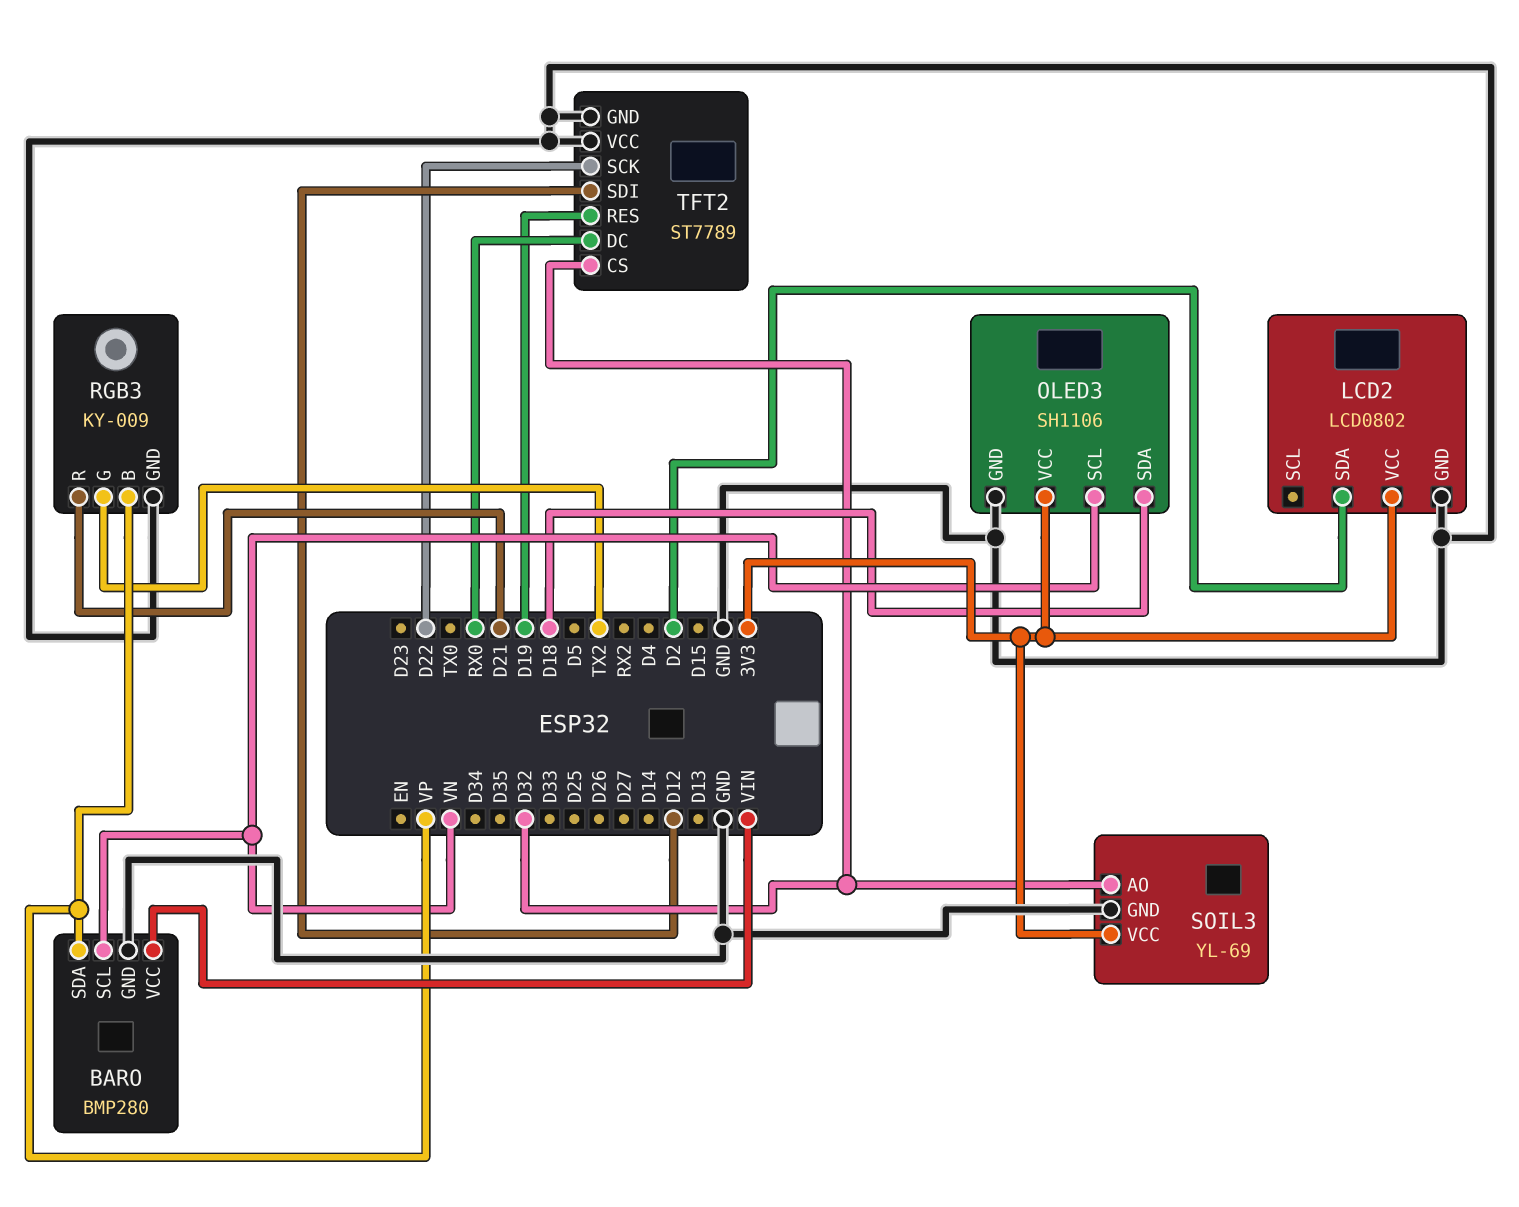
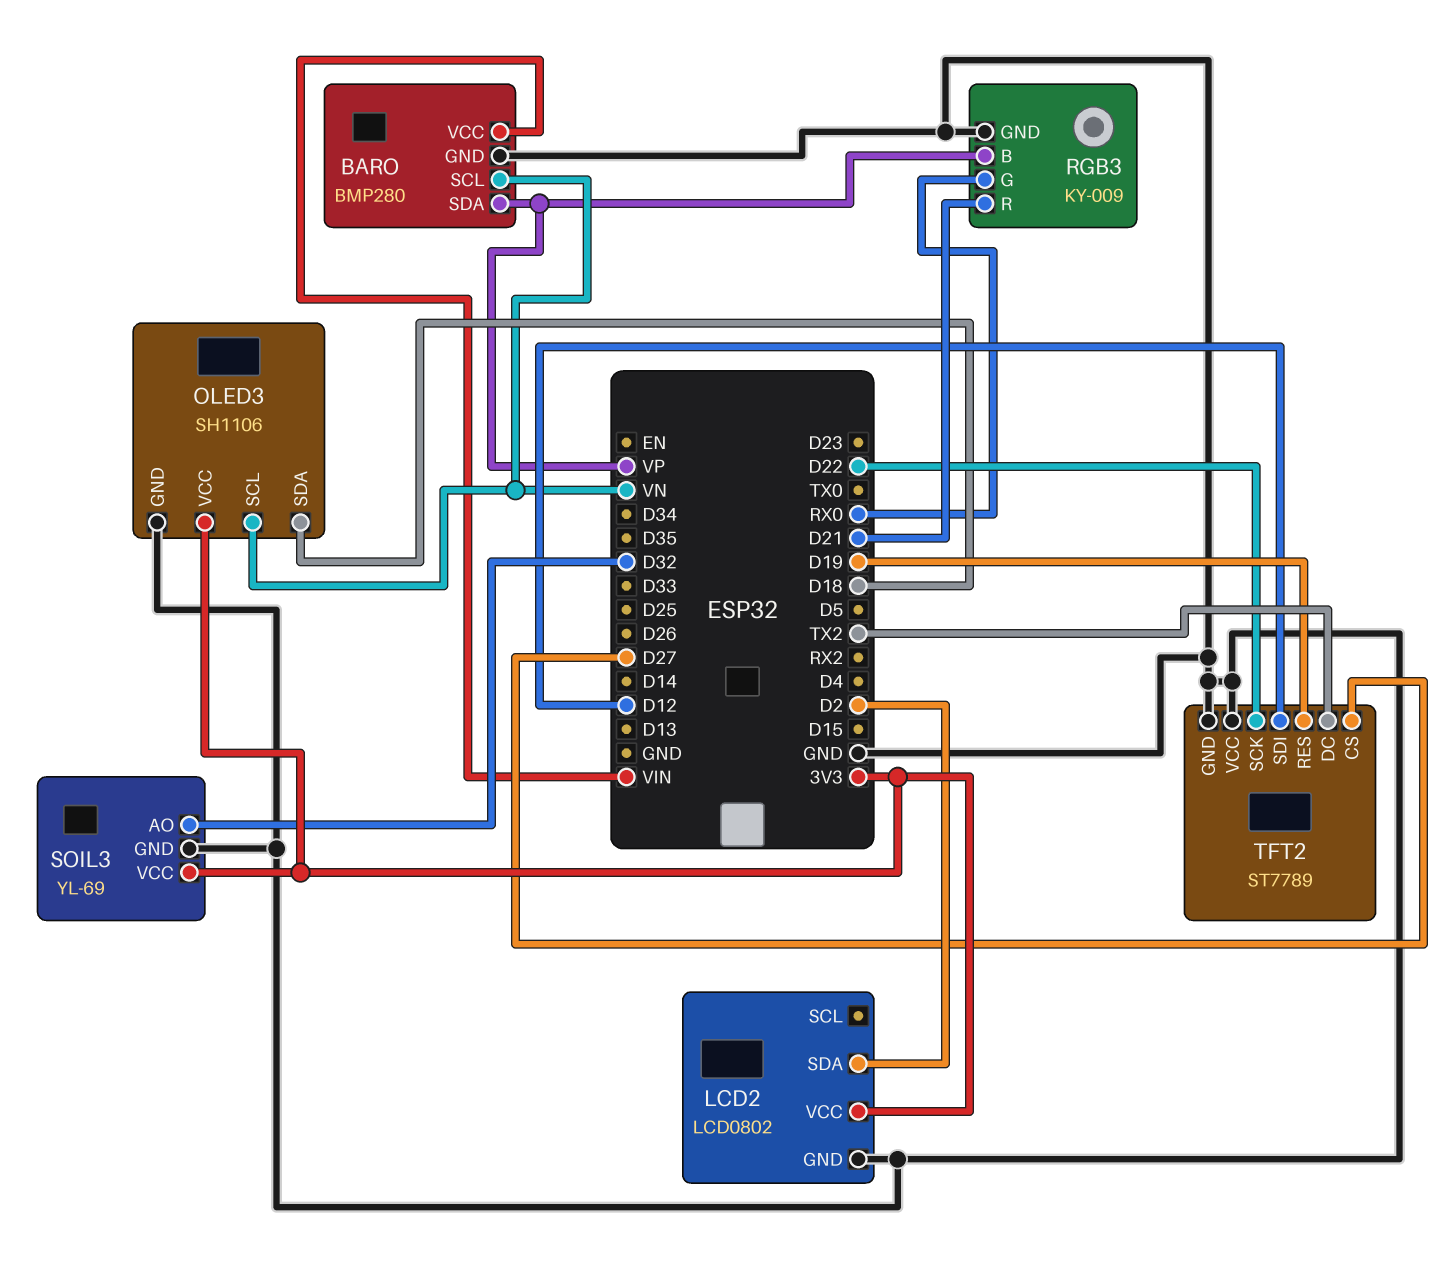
RGB3 pin G: TX2 -> RX0
TFT2 pin CS: D32 -> D27
TFT2 pin DC: RX0 -> TX2

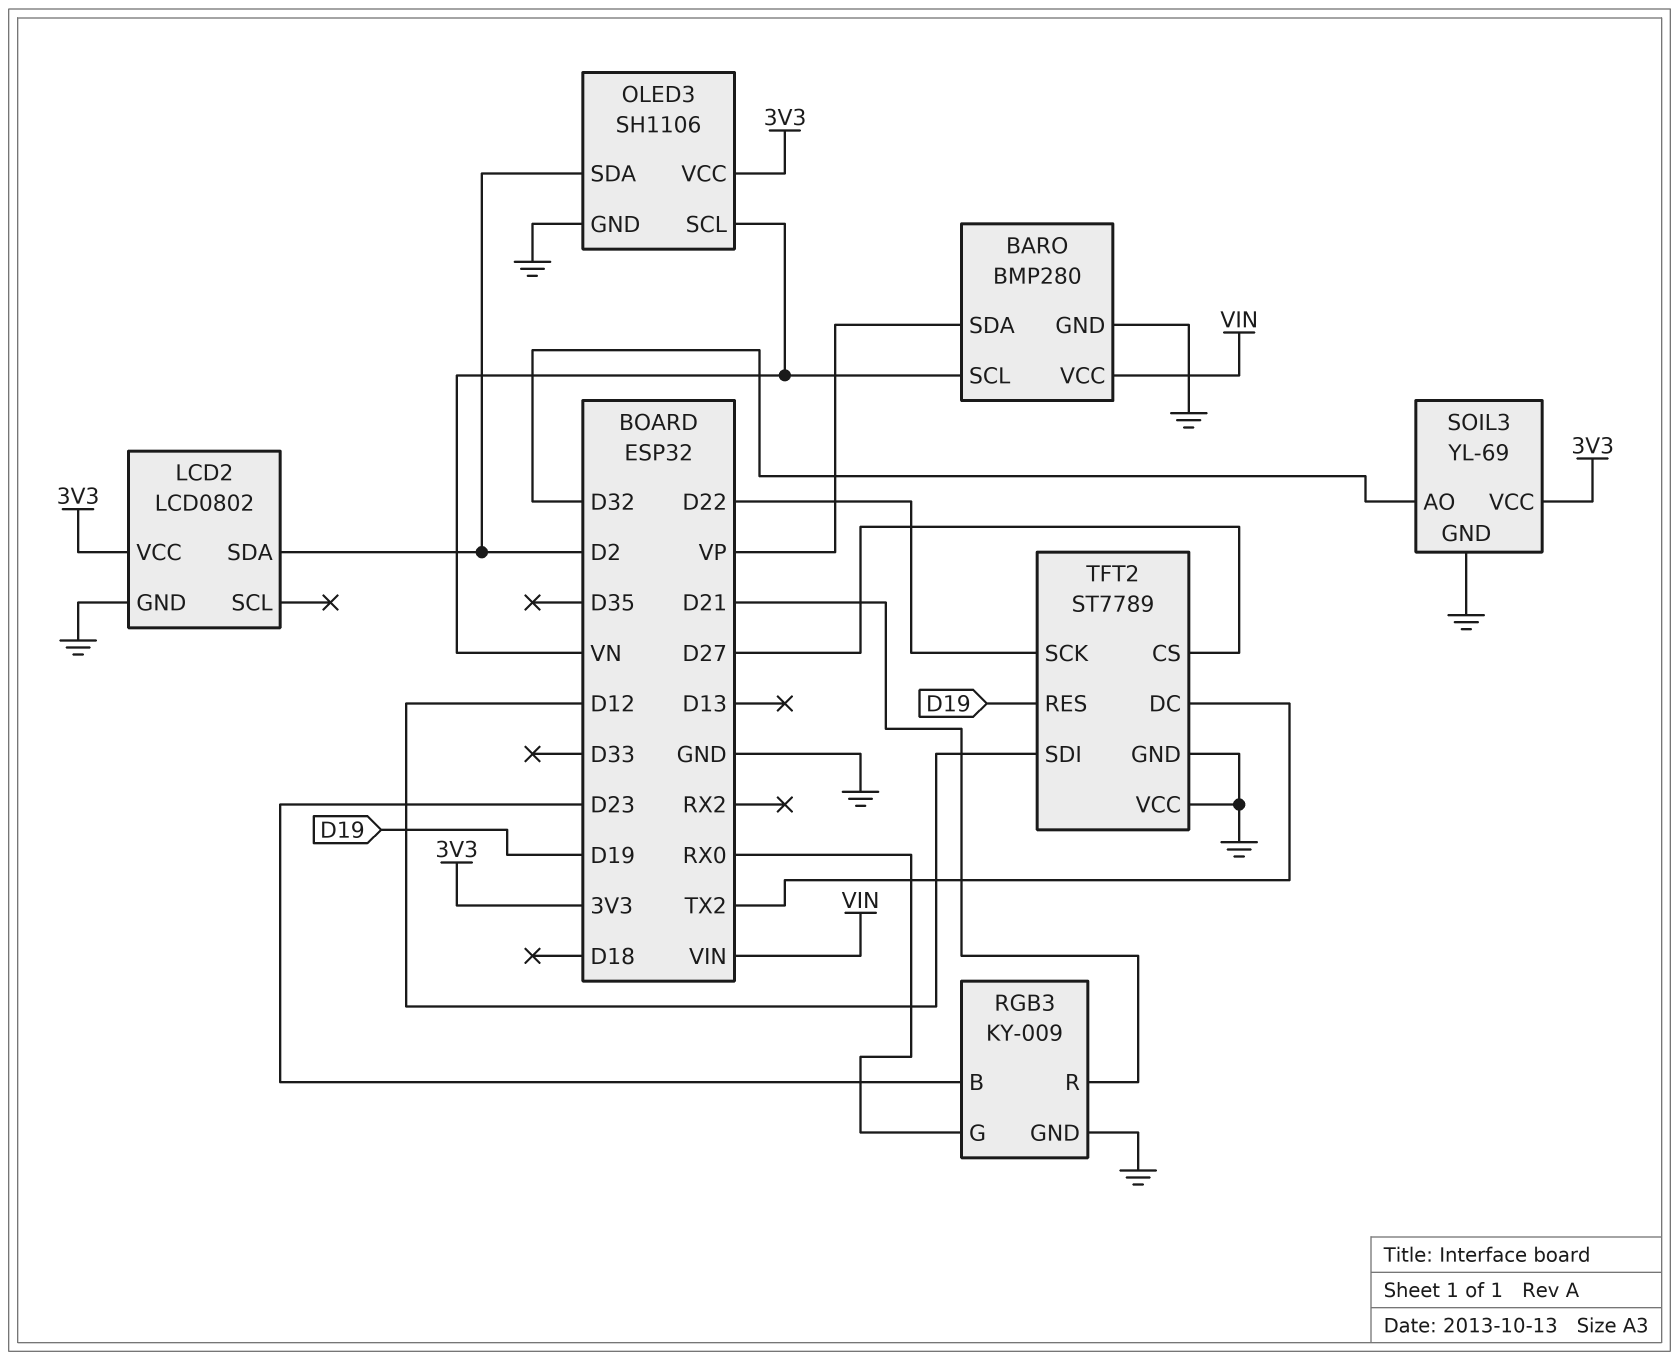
OLED3 pin SDA: D18 -> D2
RGB3 pin B: VP -> D23

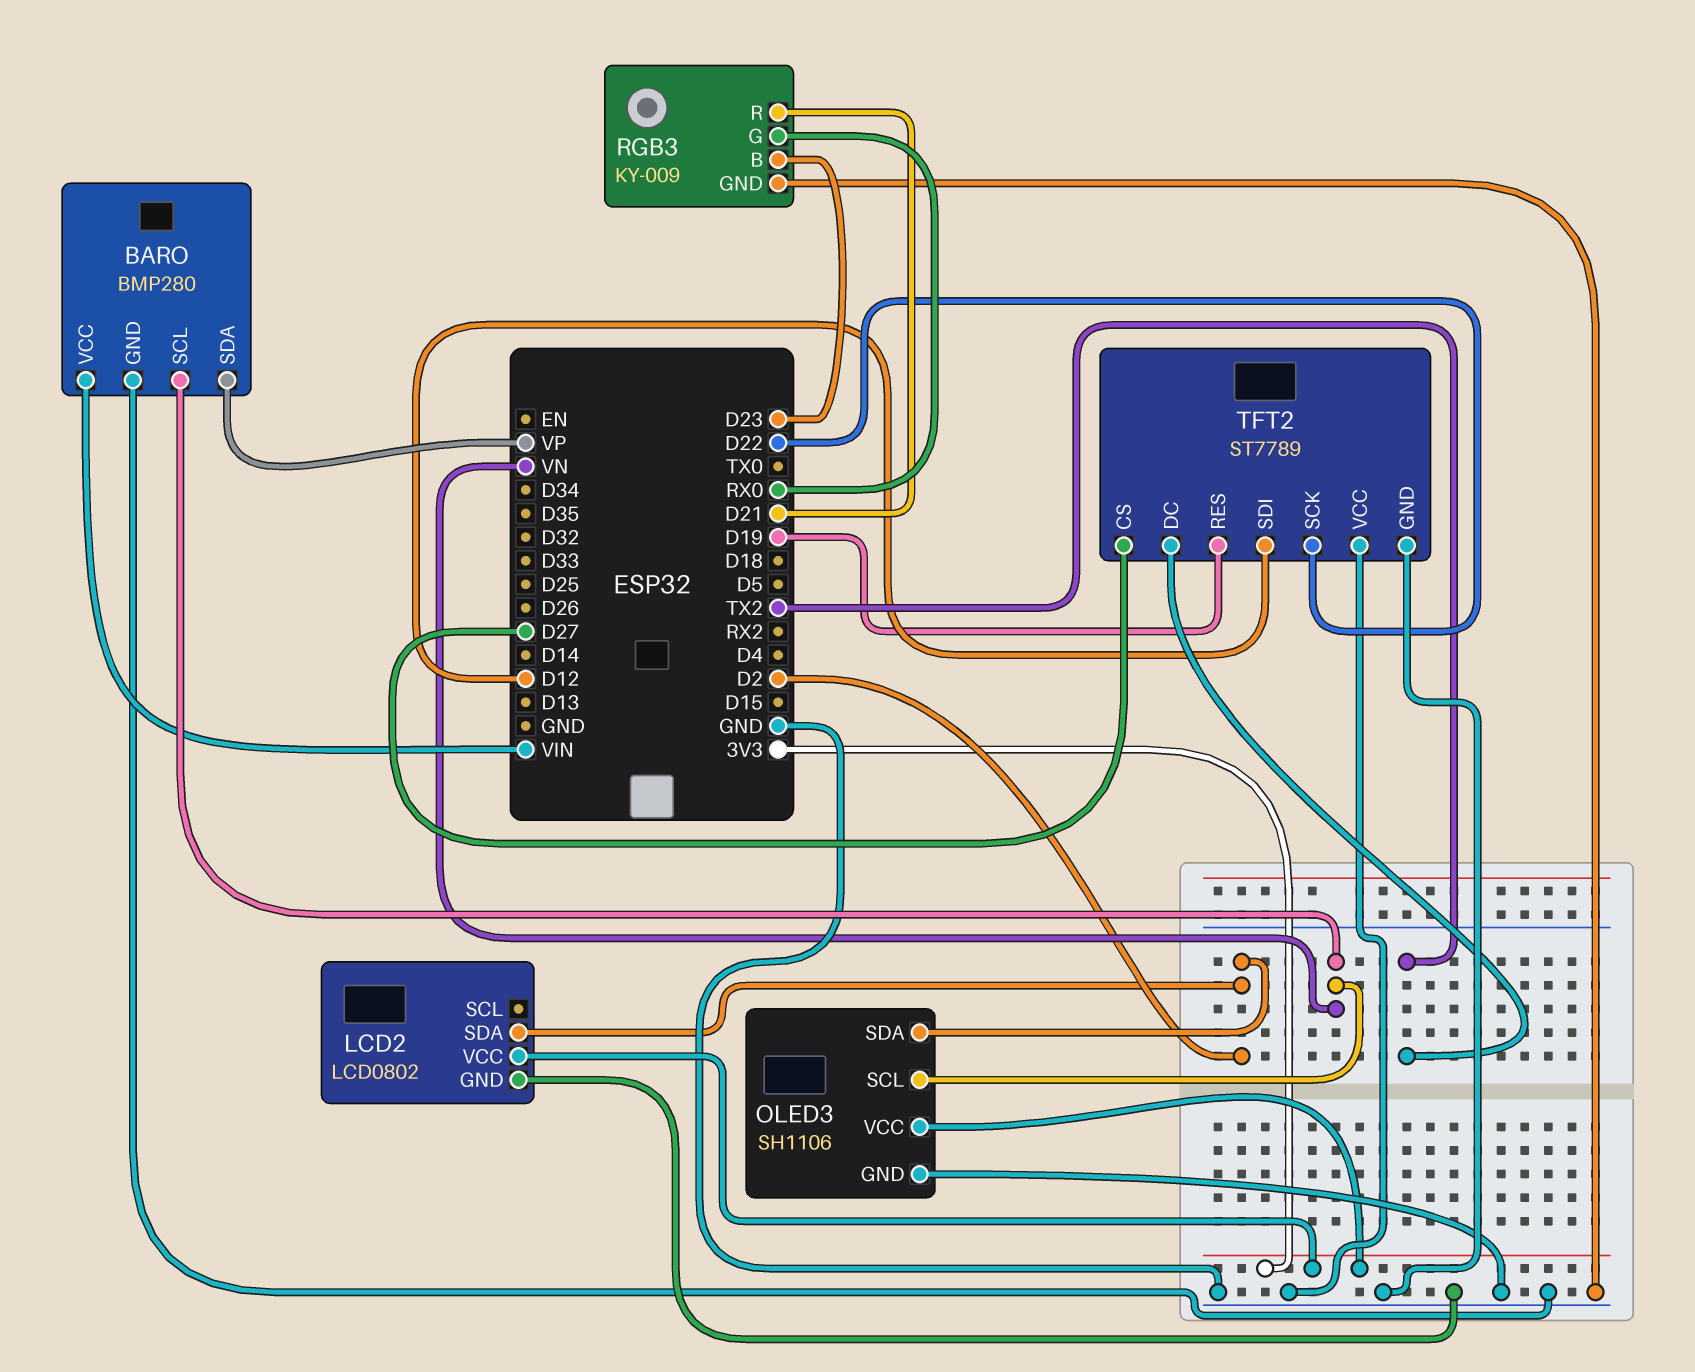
SOIL3: YL-69 -> none
SOIL3 pin AO: D32 -> none
SOIL3 pin GND: GND -> none
SOIL3 pin VCC: 3V3 -> none

